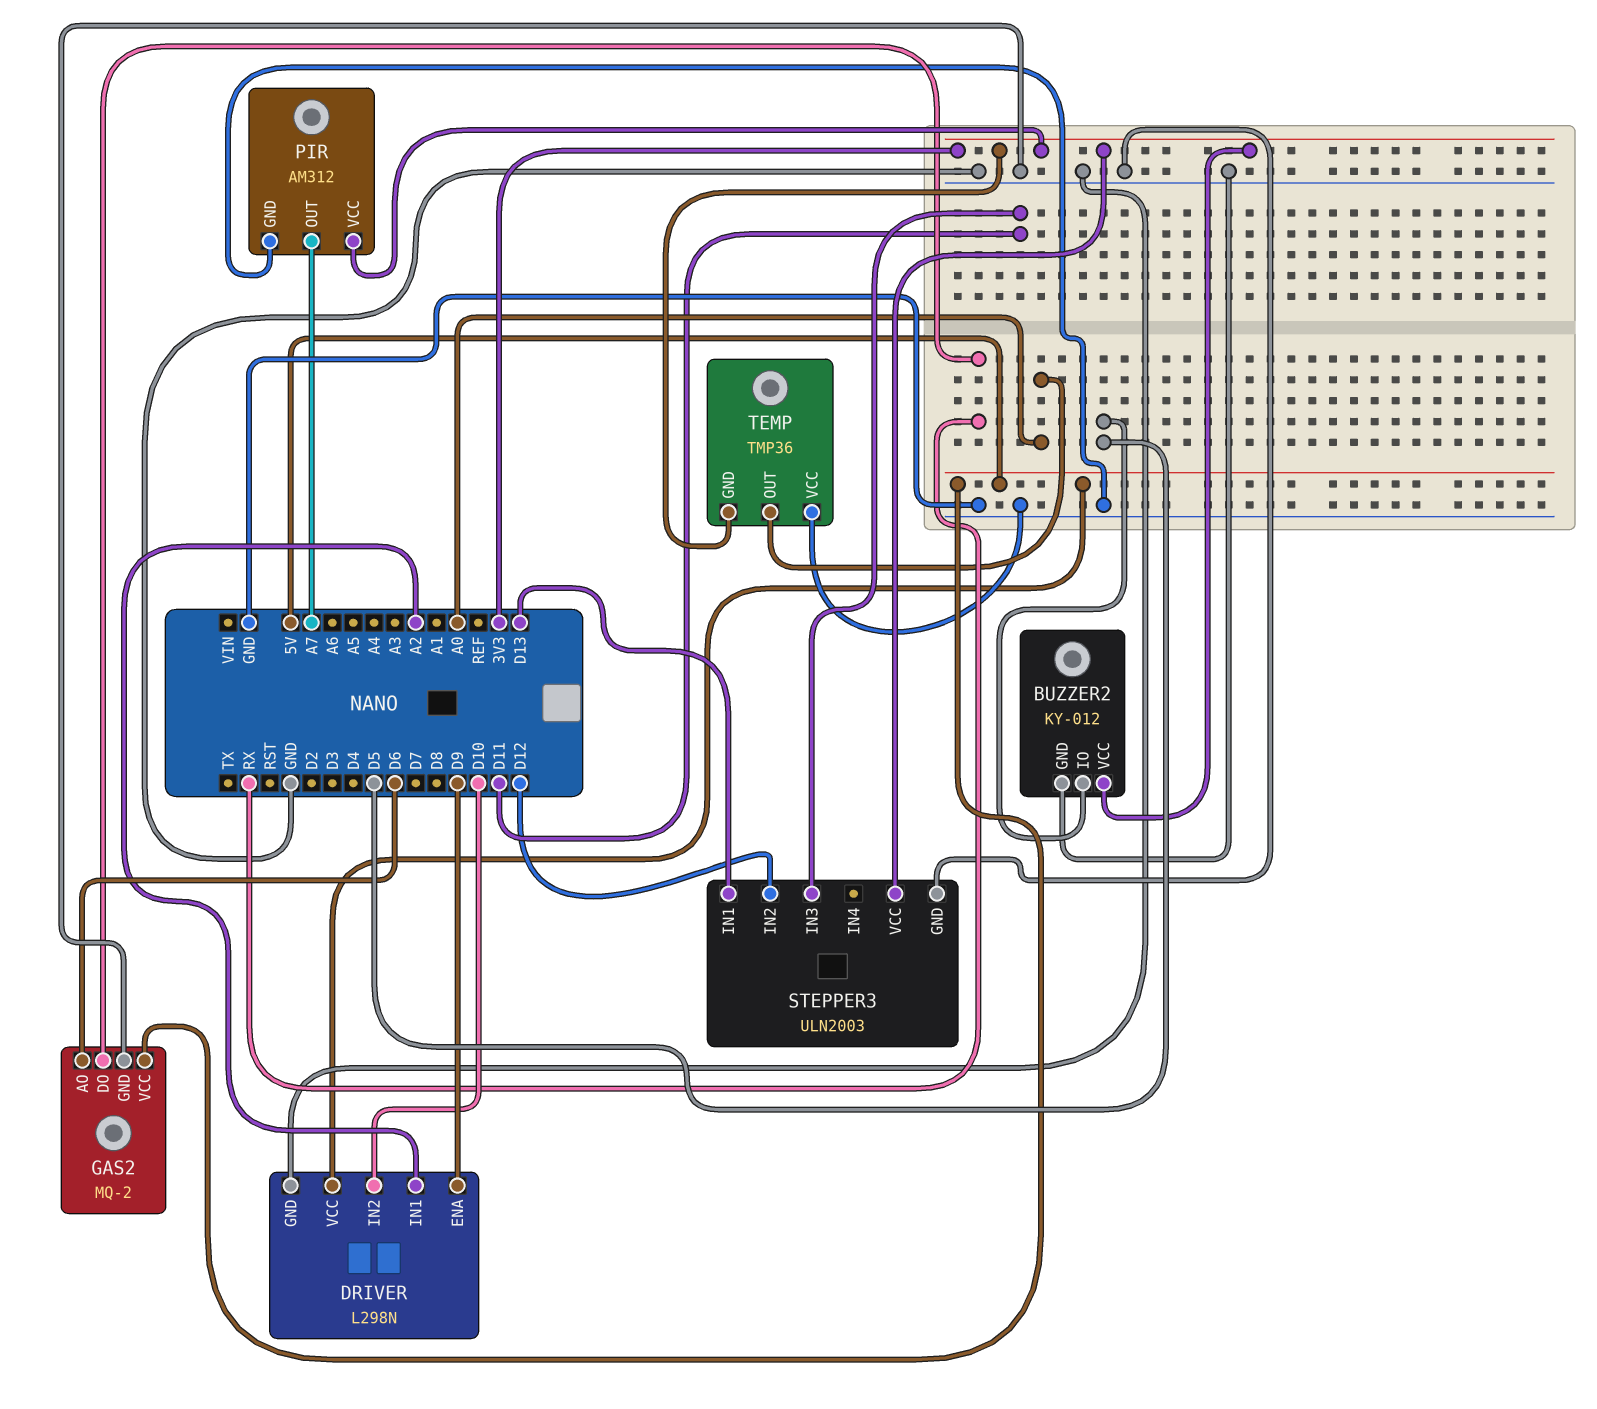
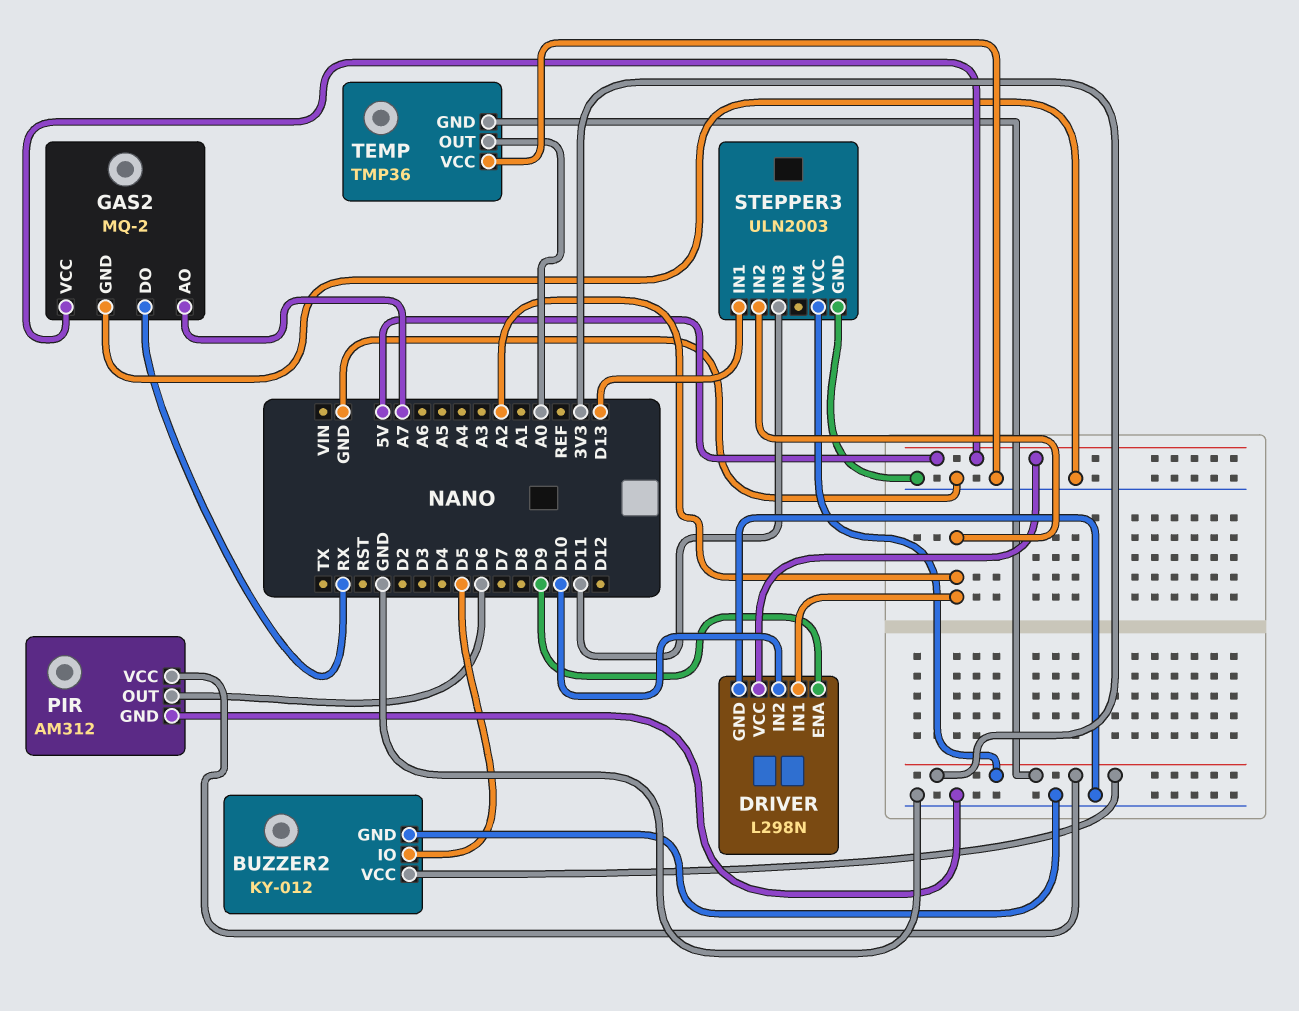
GAS2 pin AO: D6 -> A7
PIR pin OUT: A7 -> D6
STEPPER3 pin IN2: D12 -> A2

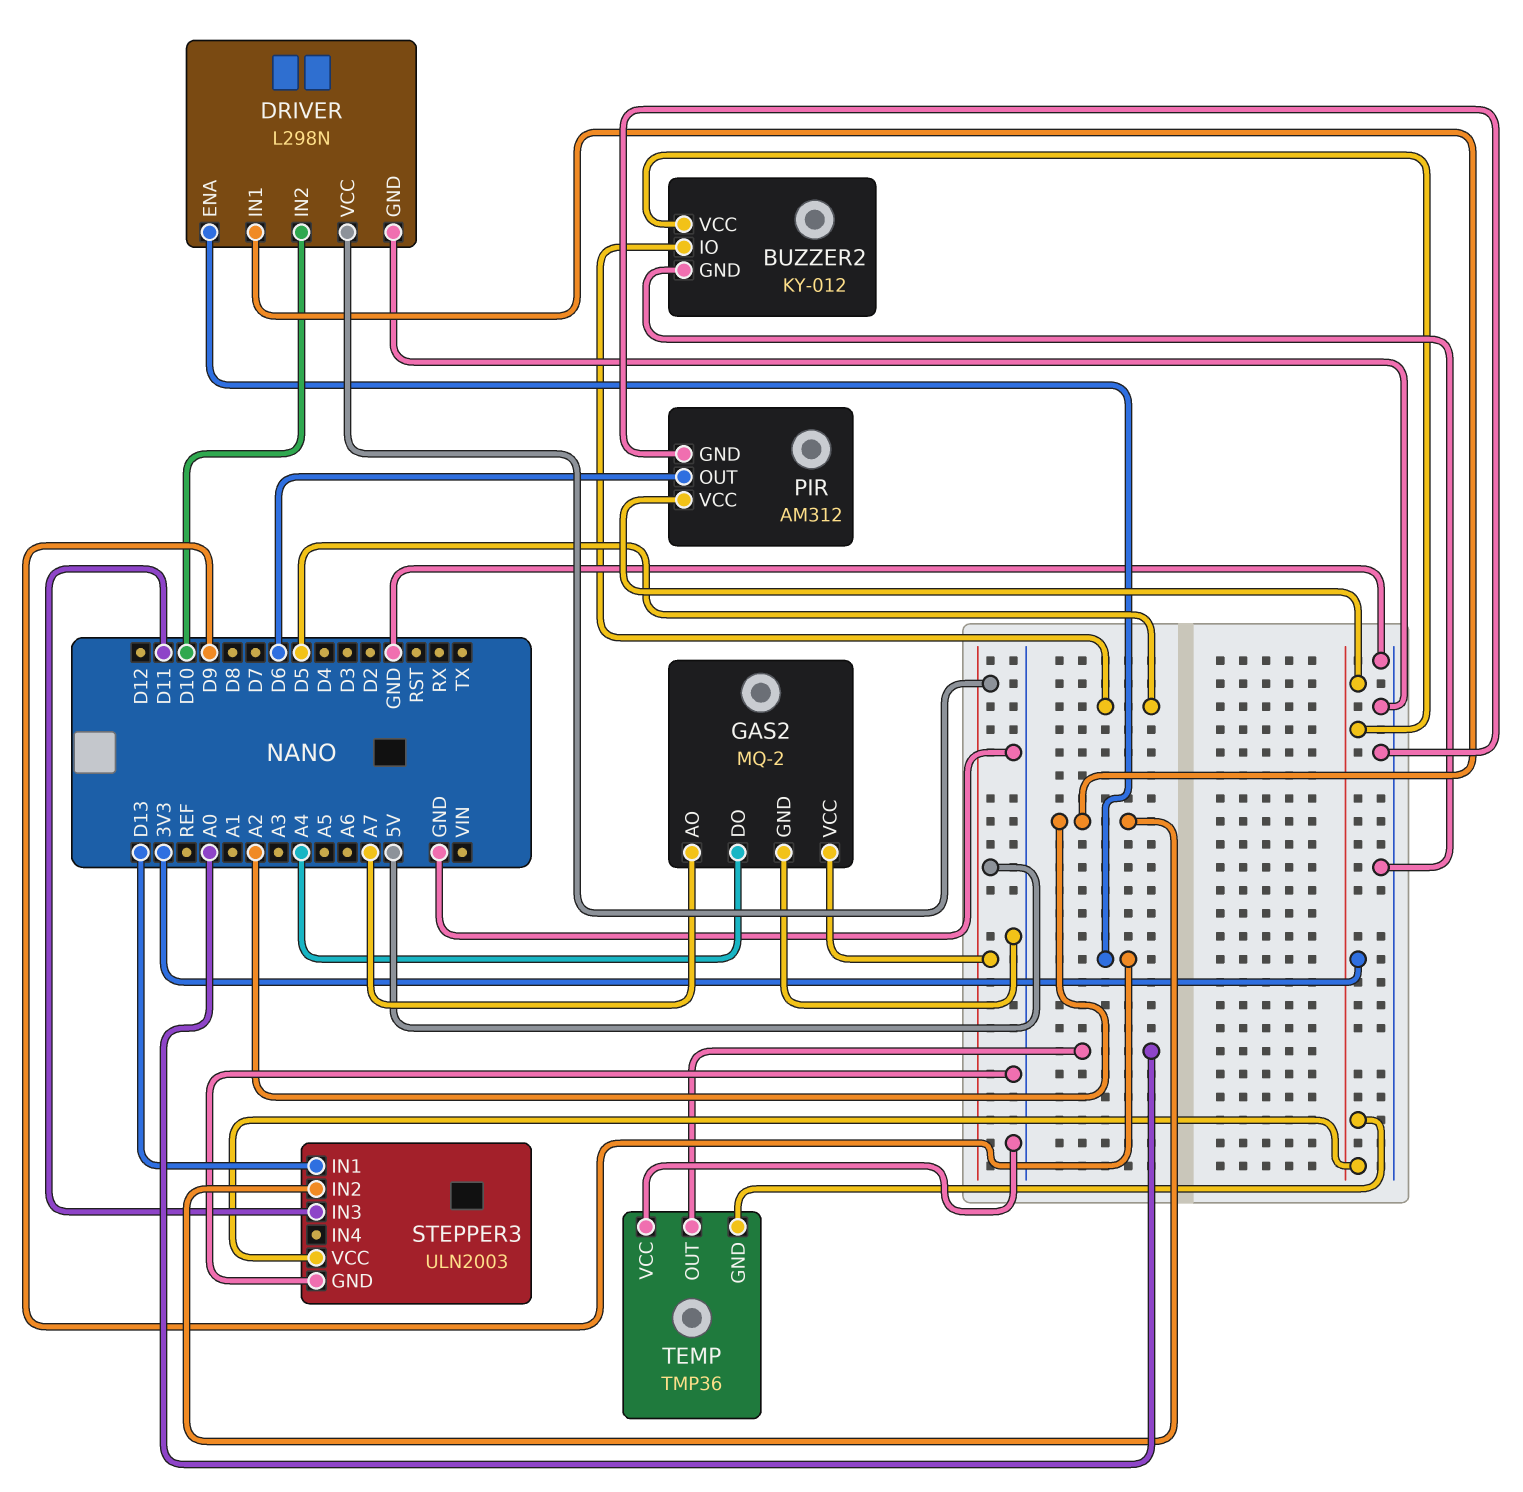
GAS2 pin DO: RX -> A4

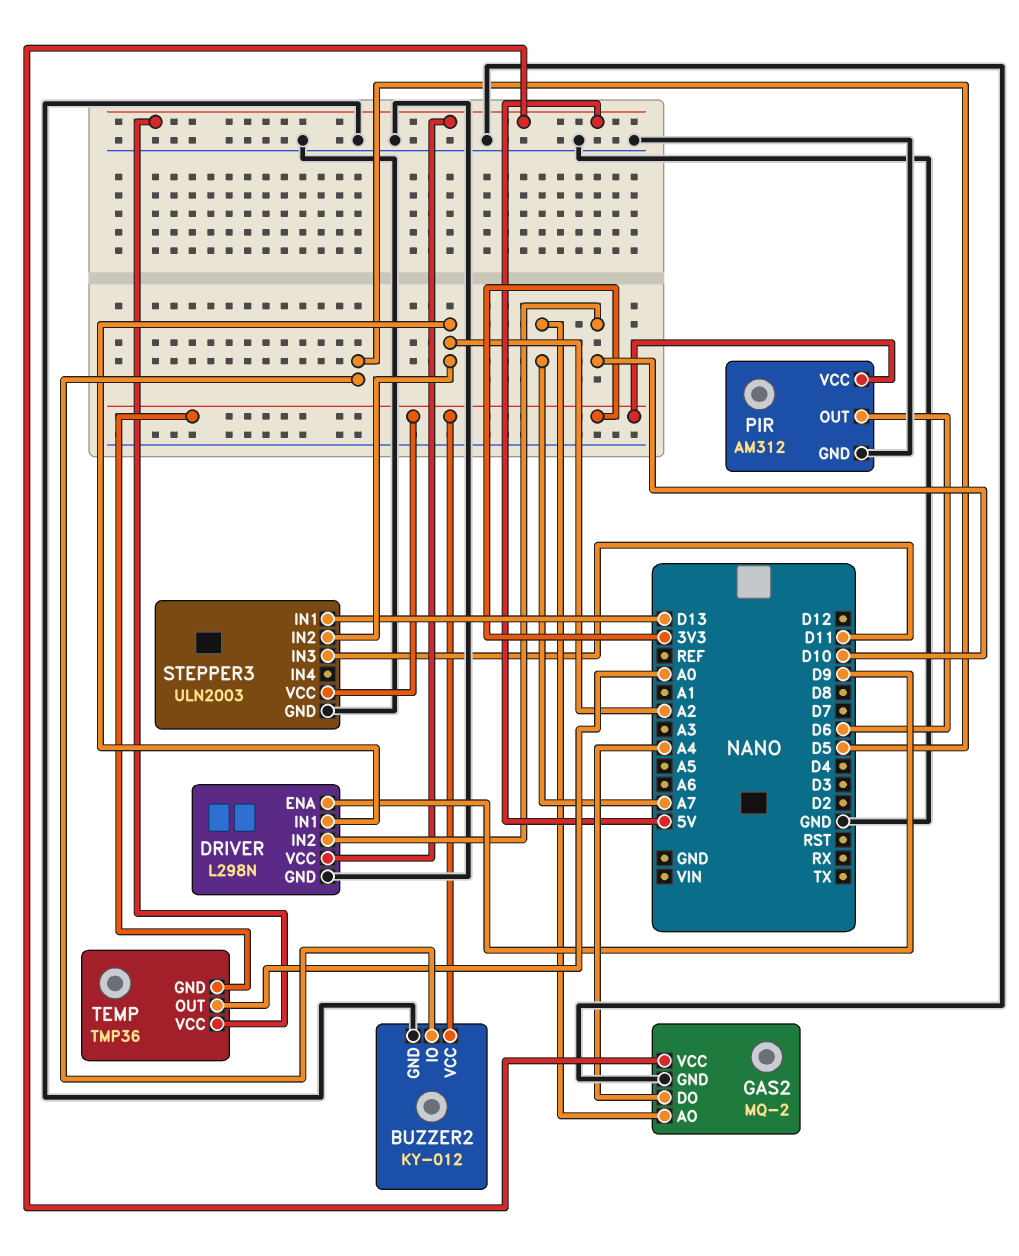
TEMP pin VCC: GND -> 5V

